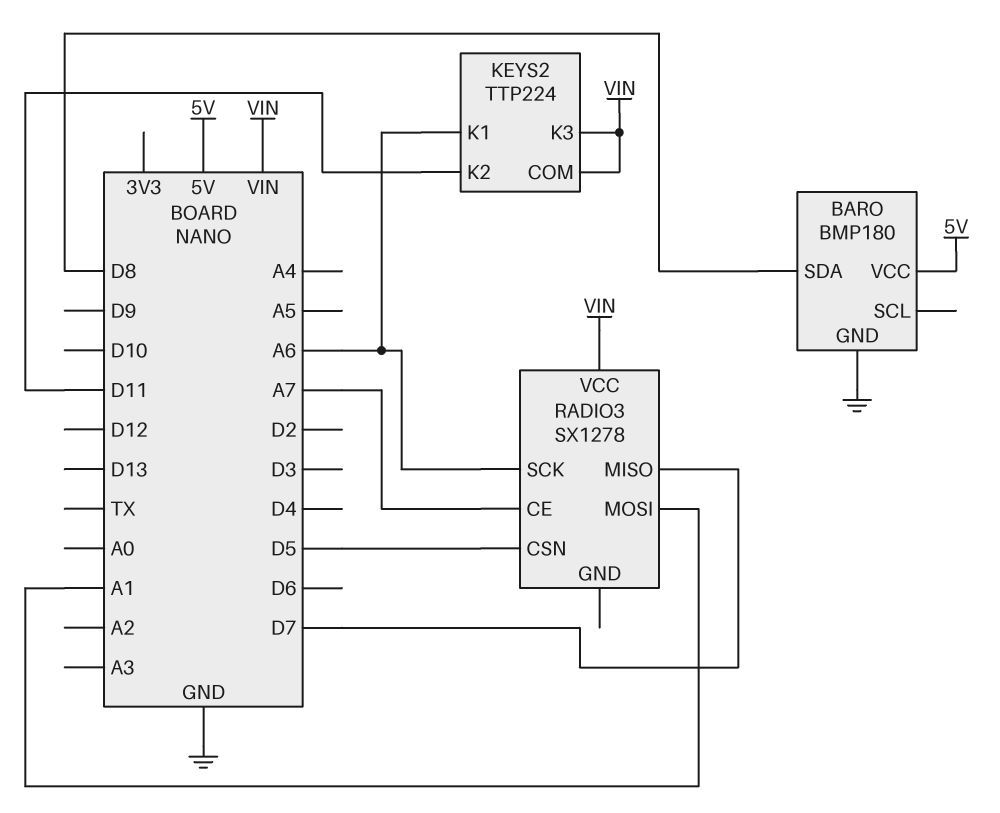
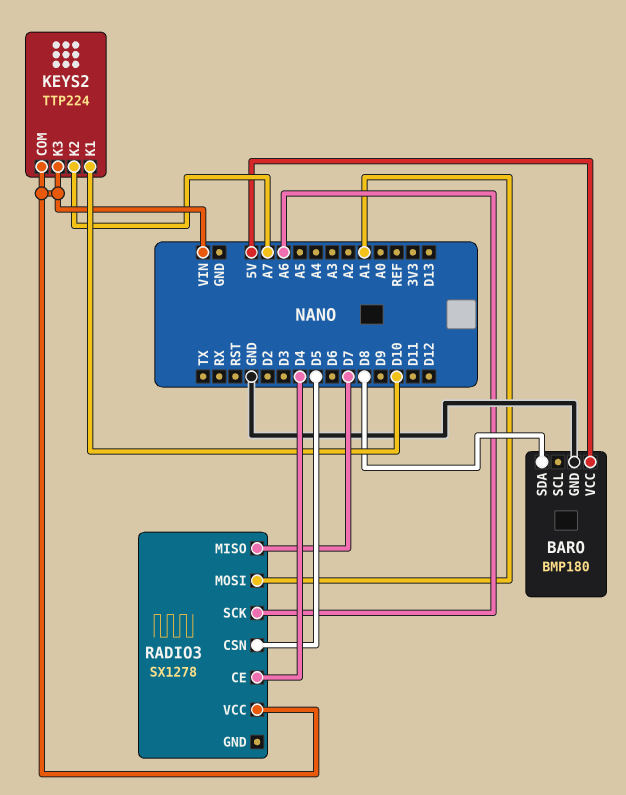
KEYS2 pin K1: A6 -> D10
KEYS2 pin K2: D11 -> A7
RADIO3 pin CE: A7 -> D4

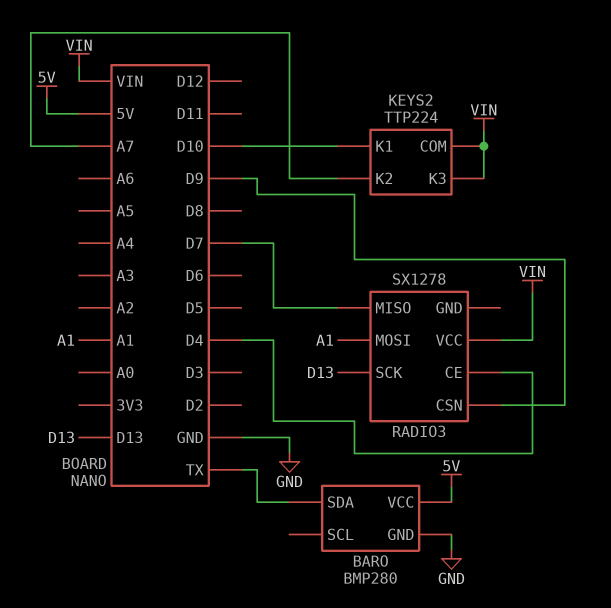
BARO: BMP180 -> BMP280
BARO pin SDA: D8 -> TX
RADIO3 pin CSN: D5 -> D9
RADIO3 pin SCK: A6 -> D13

